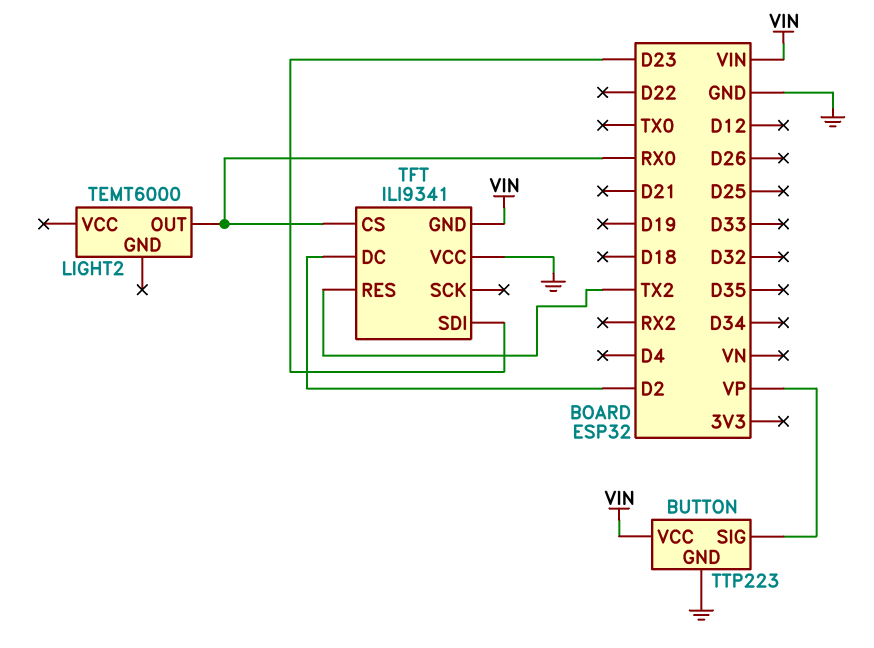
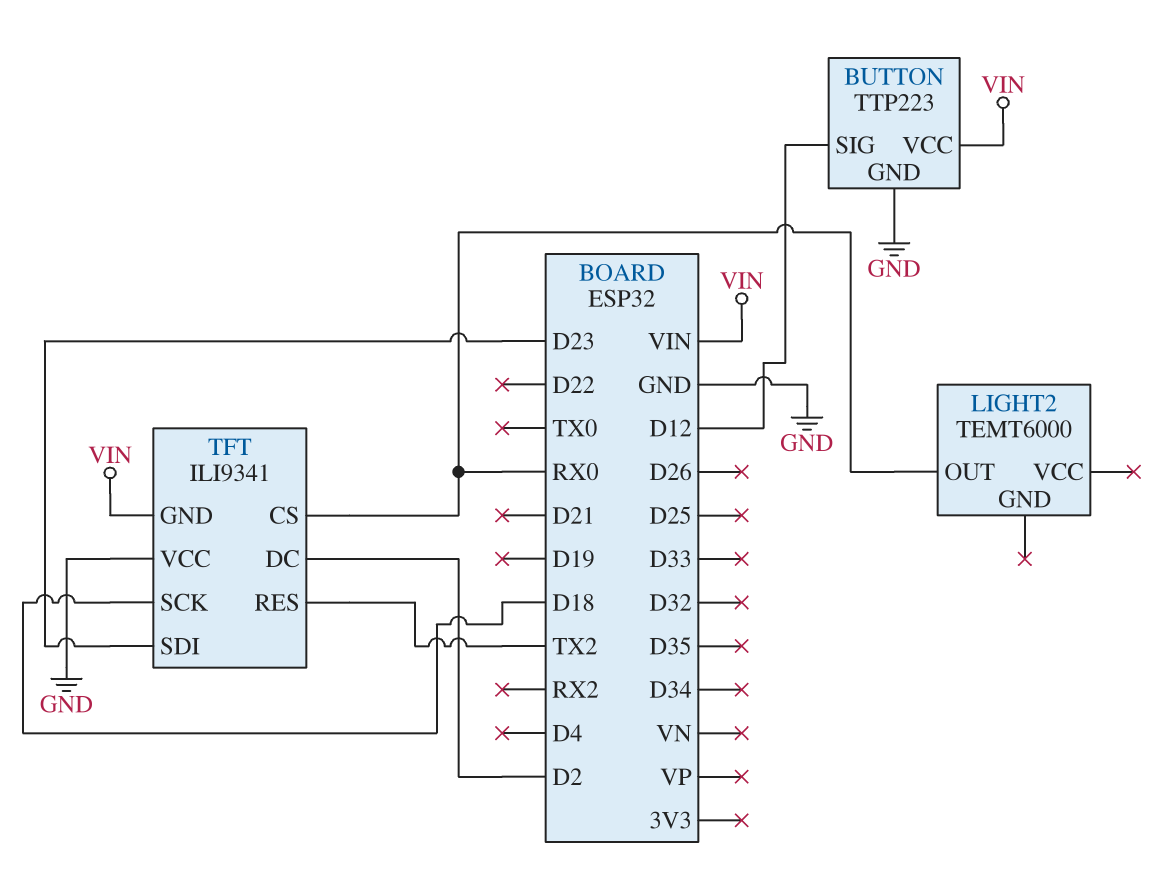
BUTTON pin SIG: VP -> D12
TFT pin SCK: none -> D18

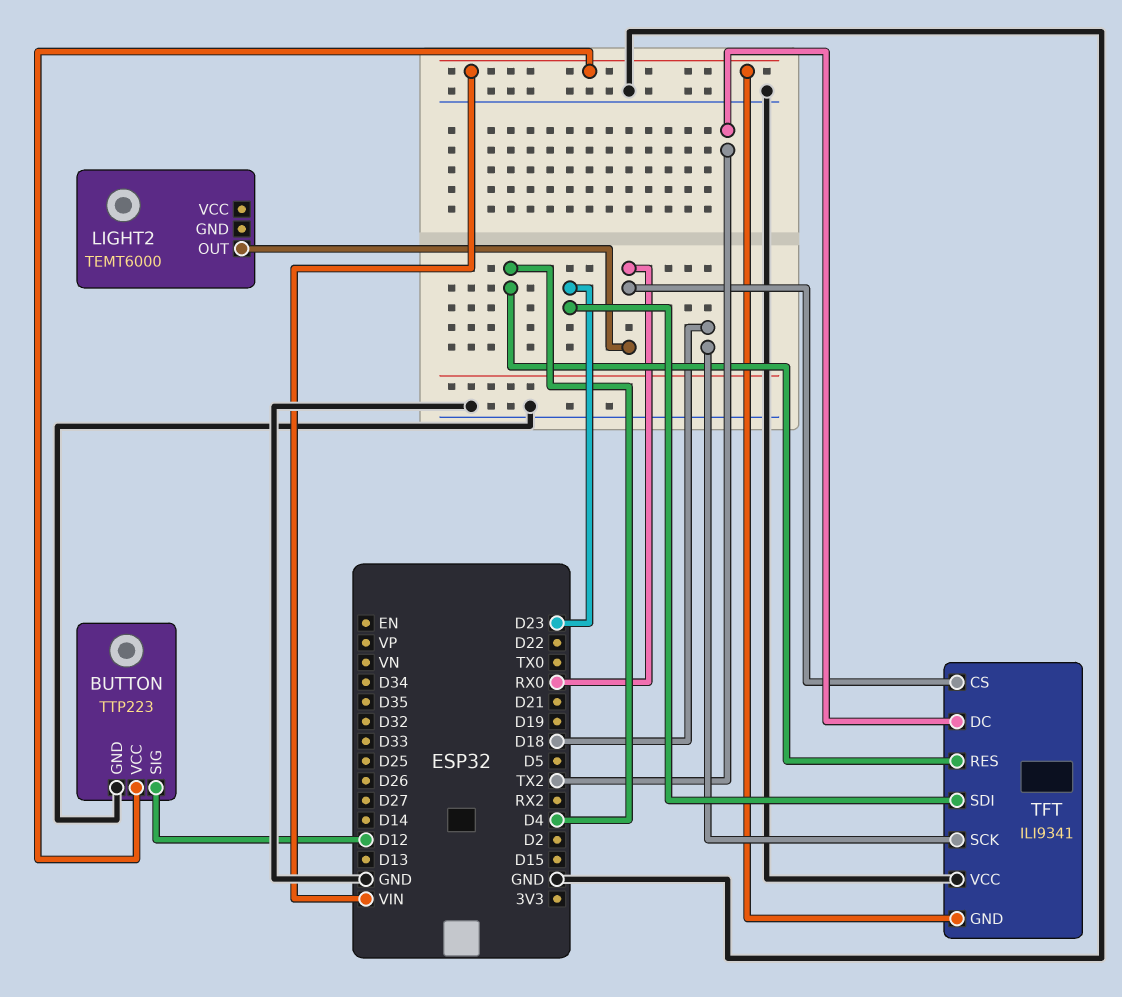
TFT pin DC: D2 -> TX2
TFT pin RES: TX2 -> D4

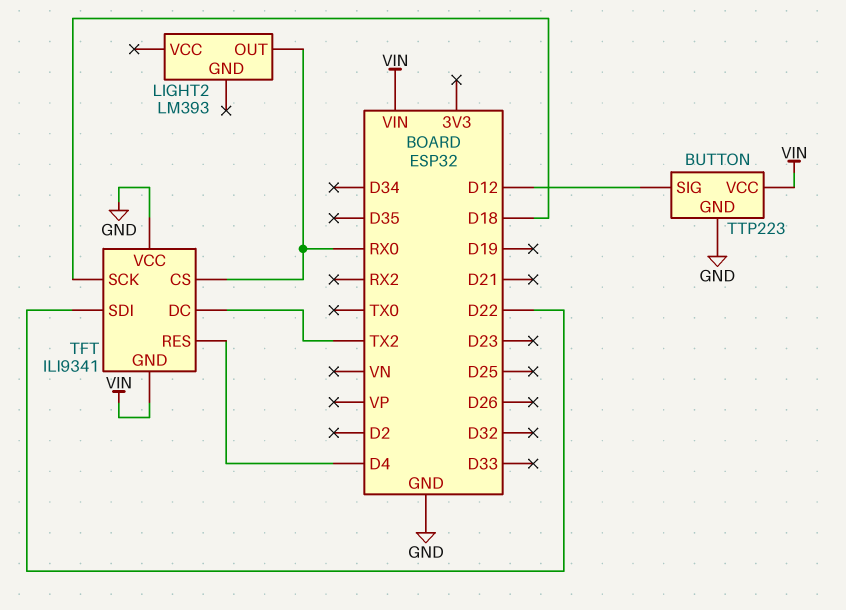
LIGHT2: TEMT6000 -> LM393
TFT pin SDI: D23 -> D22

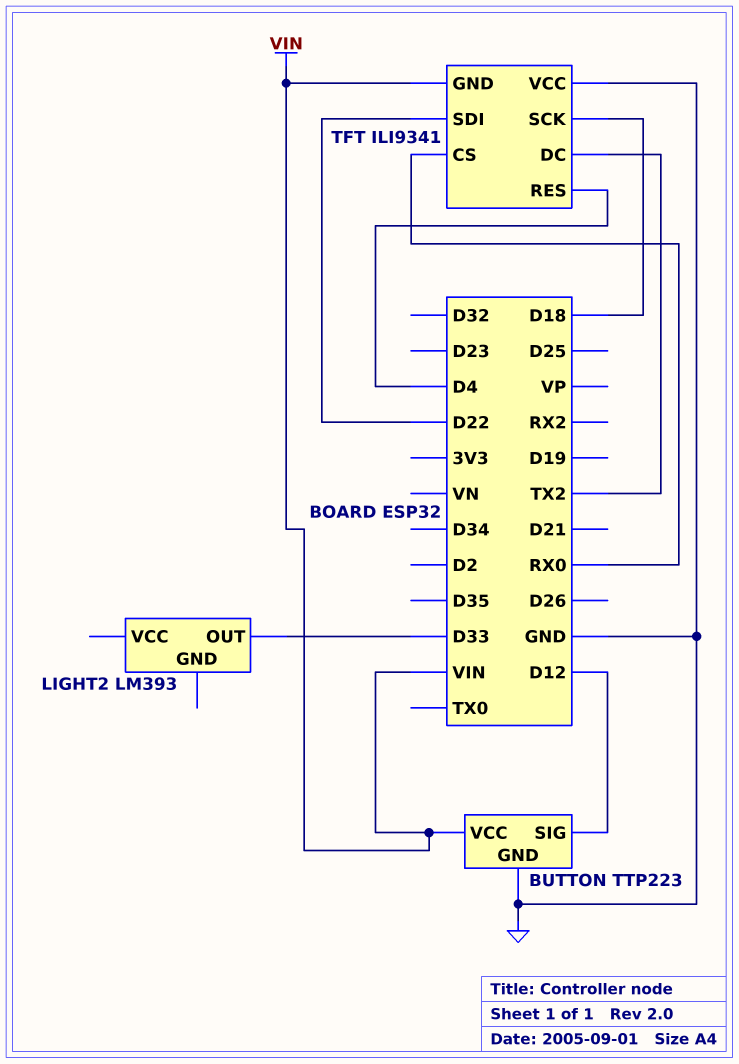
LIGHT2 pin OUT: RX0 -> D33

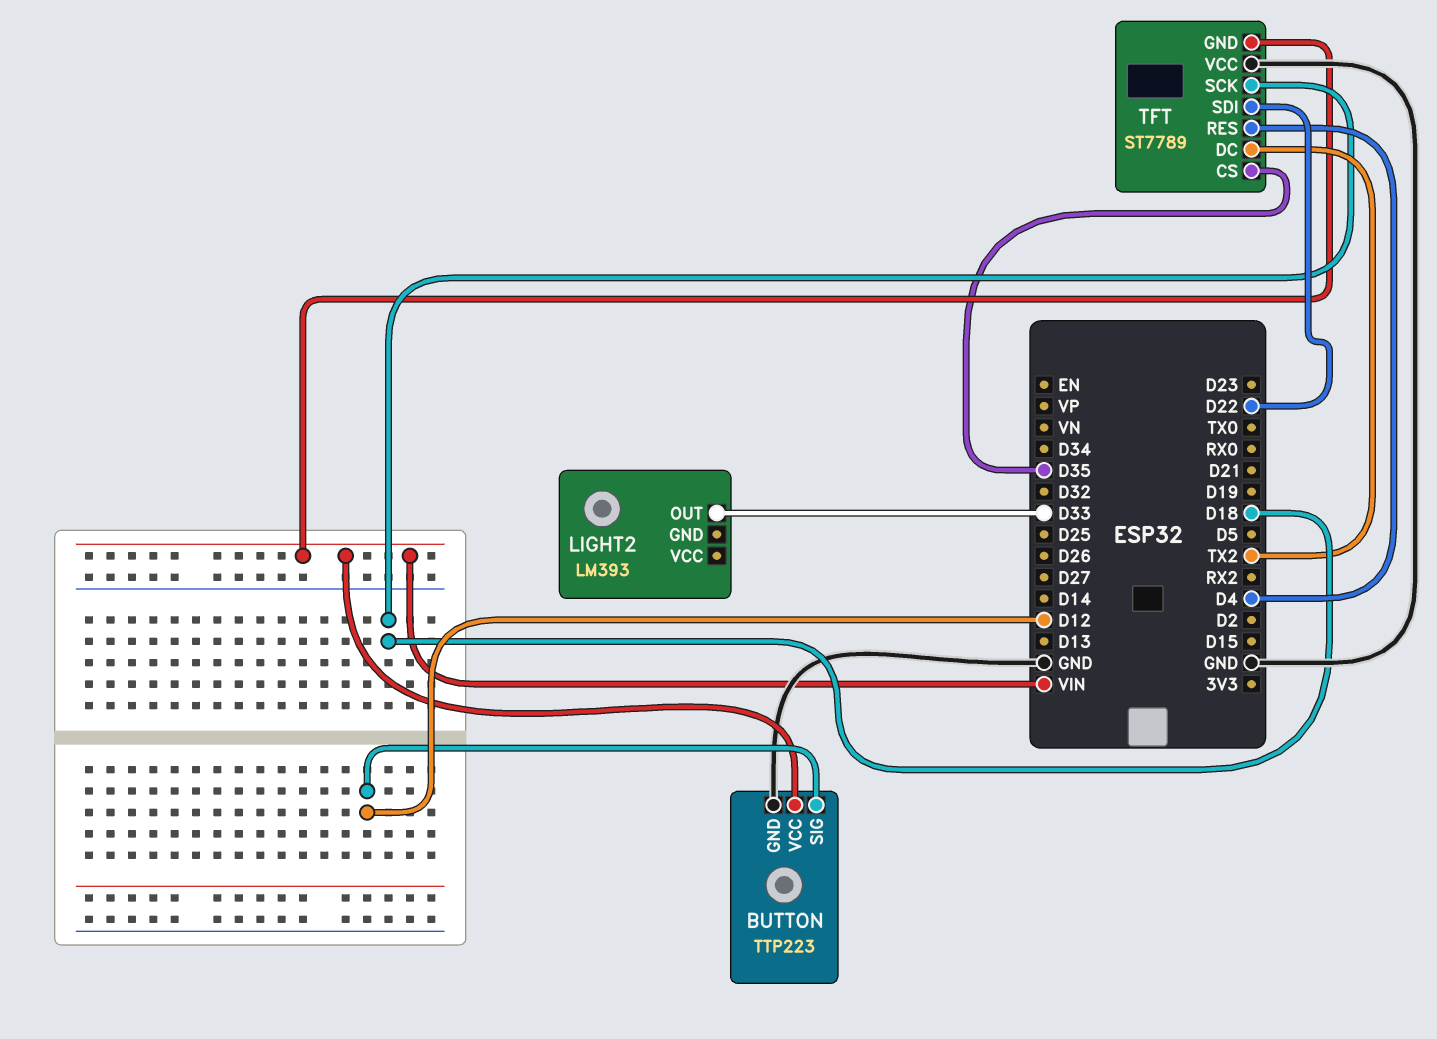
TFT: ILI9341 -> ST7789
TFT pin CS: RX0 -> D35

